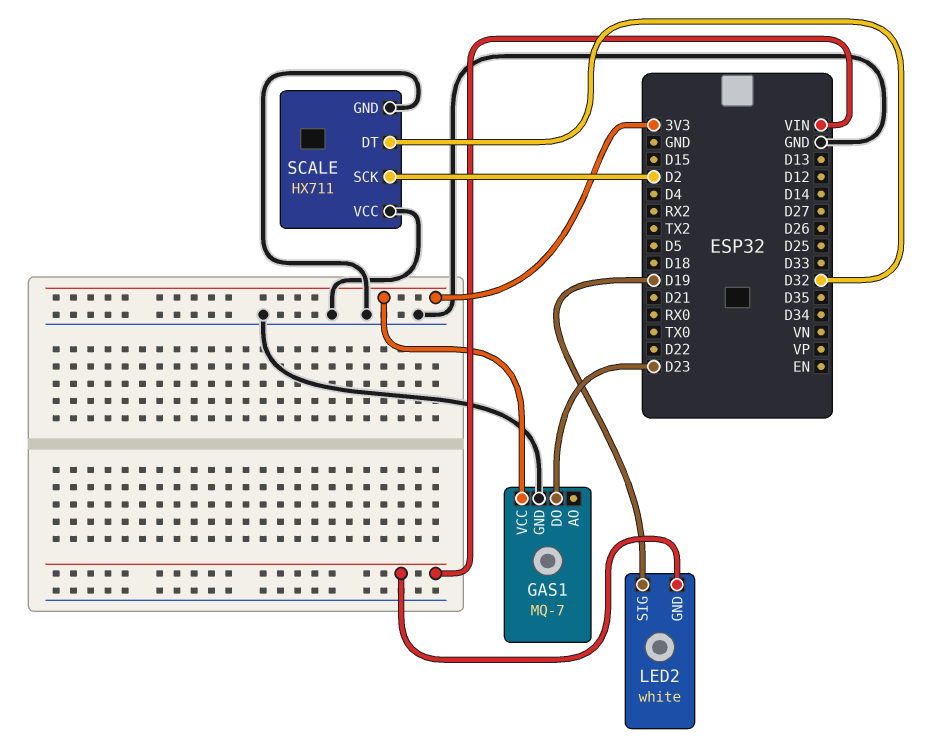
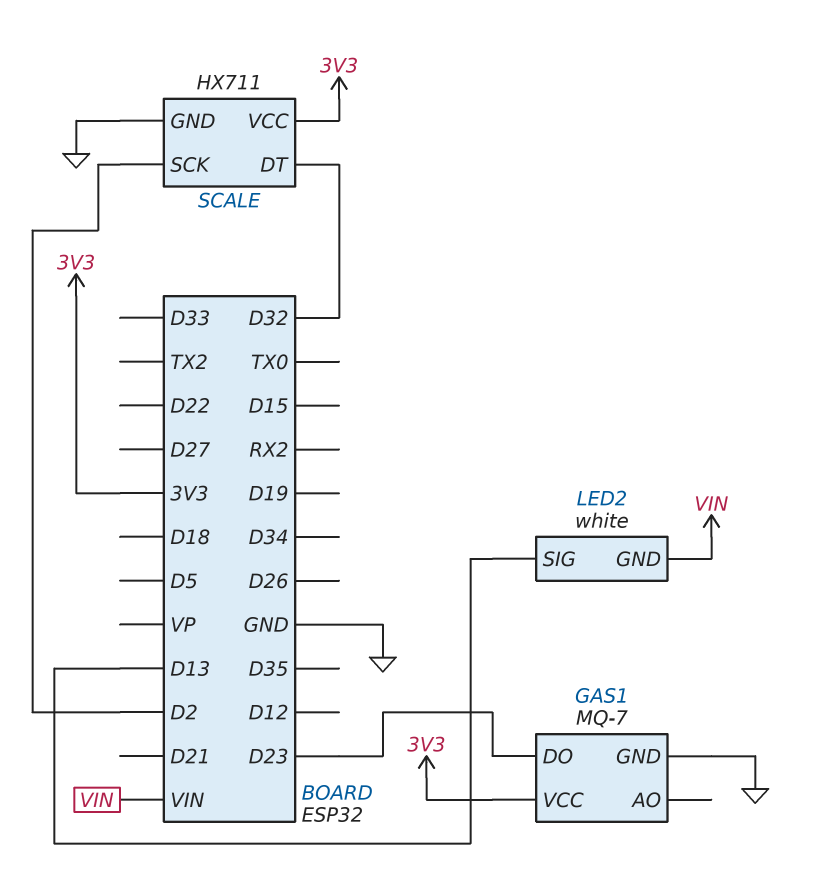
LED2 pin SIG: D19 -> D13
SCALE pin VCC: GND -> 3V3

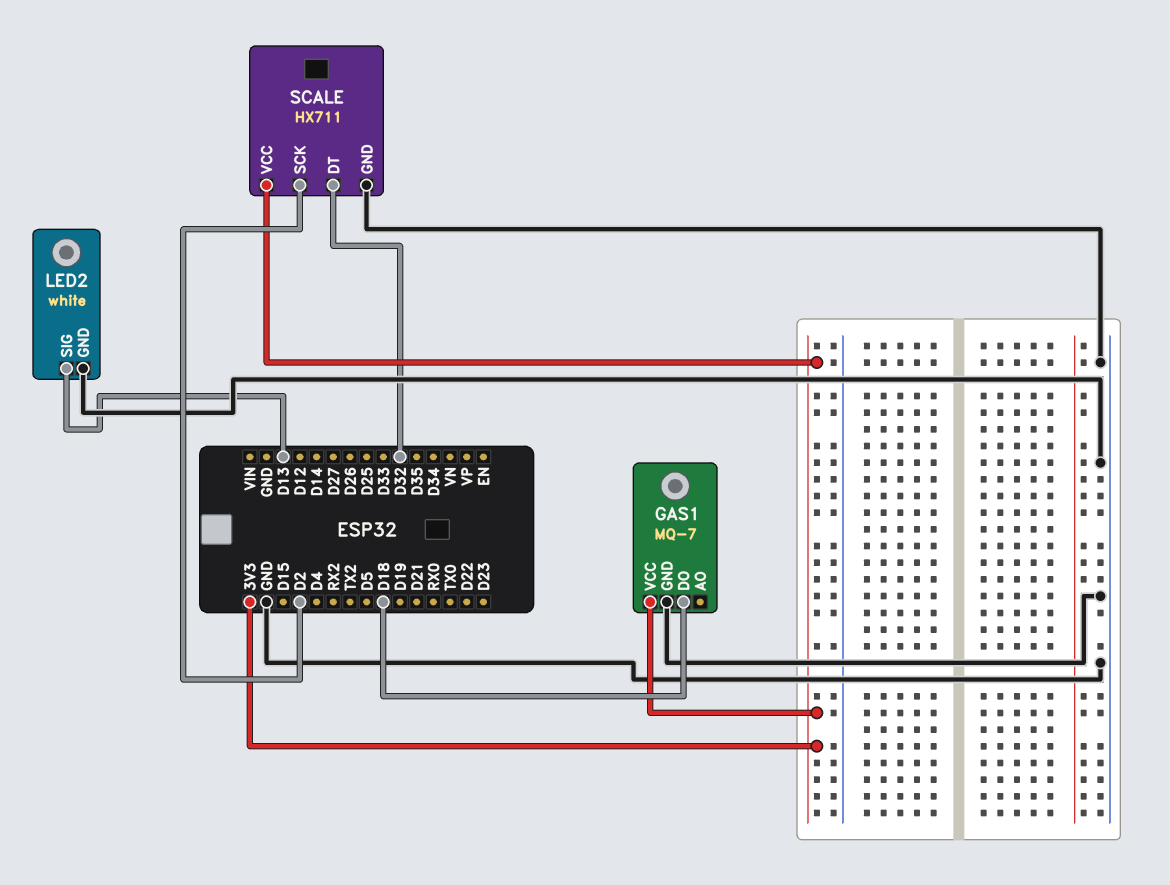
GAS1 pin DO: D23 -> D18
LED2 pin GND: VIN -> GND

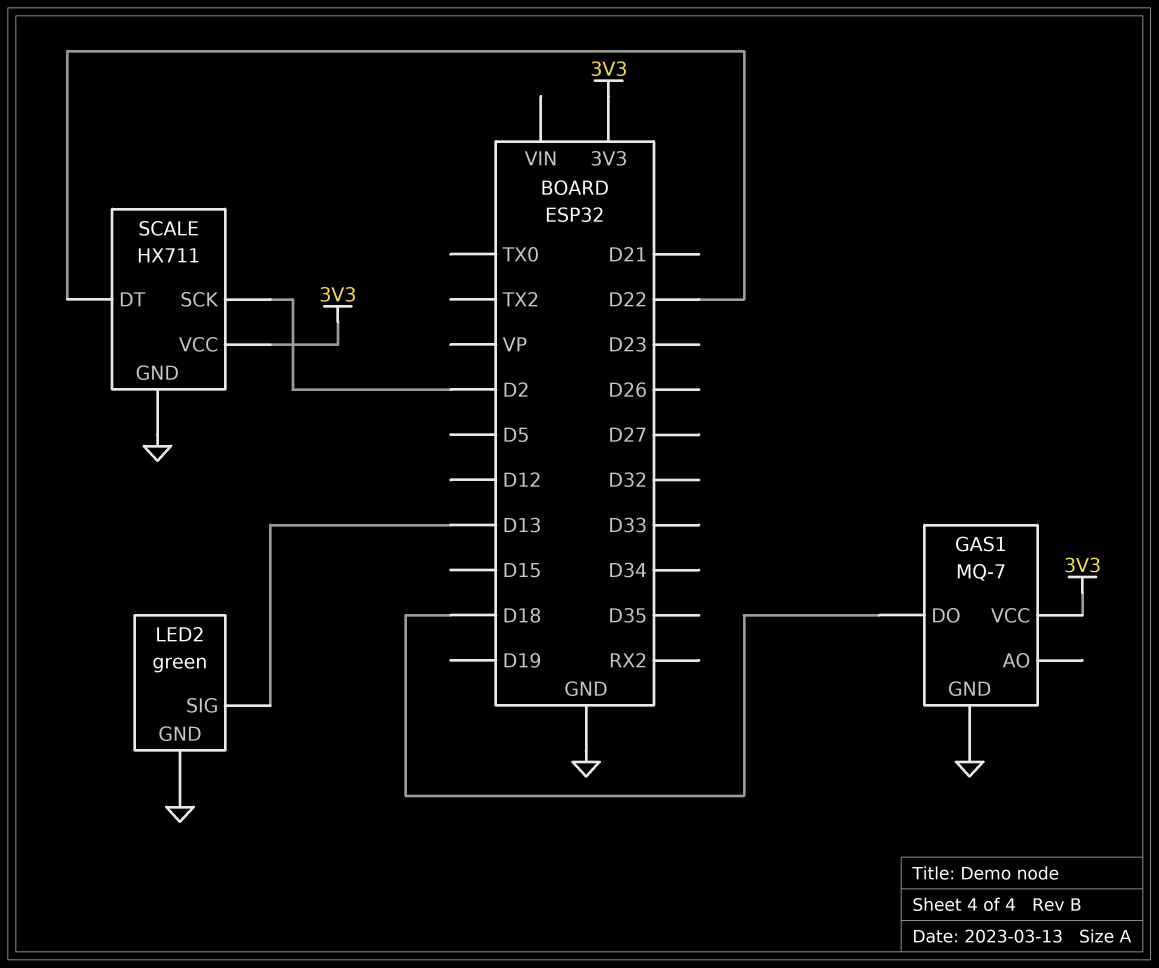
LED2: white -> green
SCALE pin DT: D32 -> D22

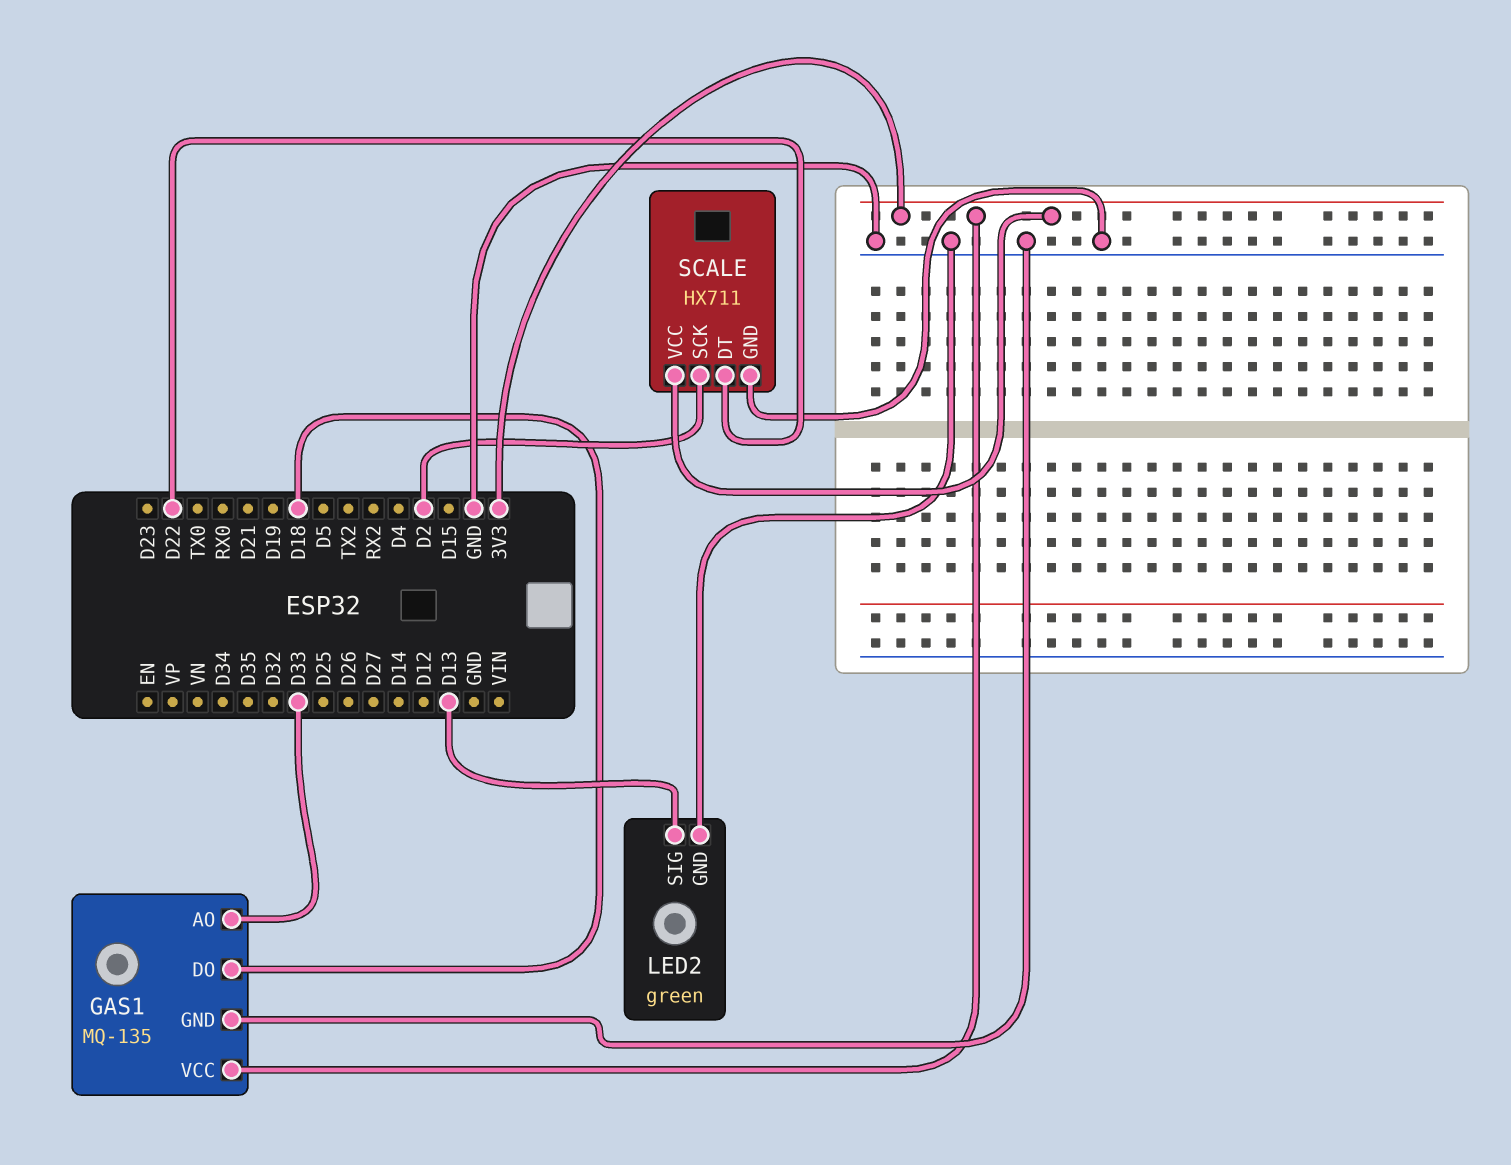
GAS1: MQ-7 -> MQ-135
GAS1 pin AO: none -> D33

